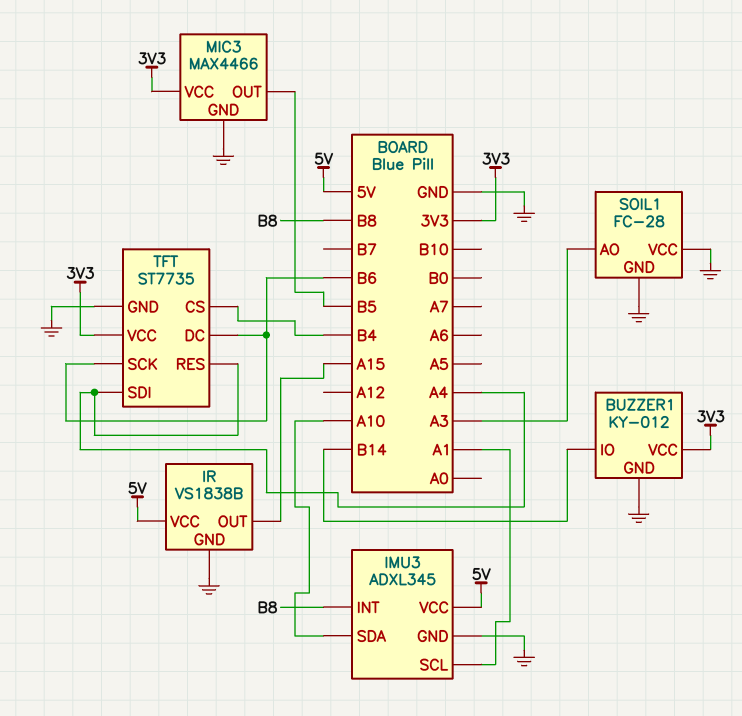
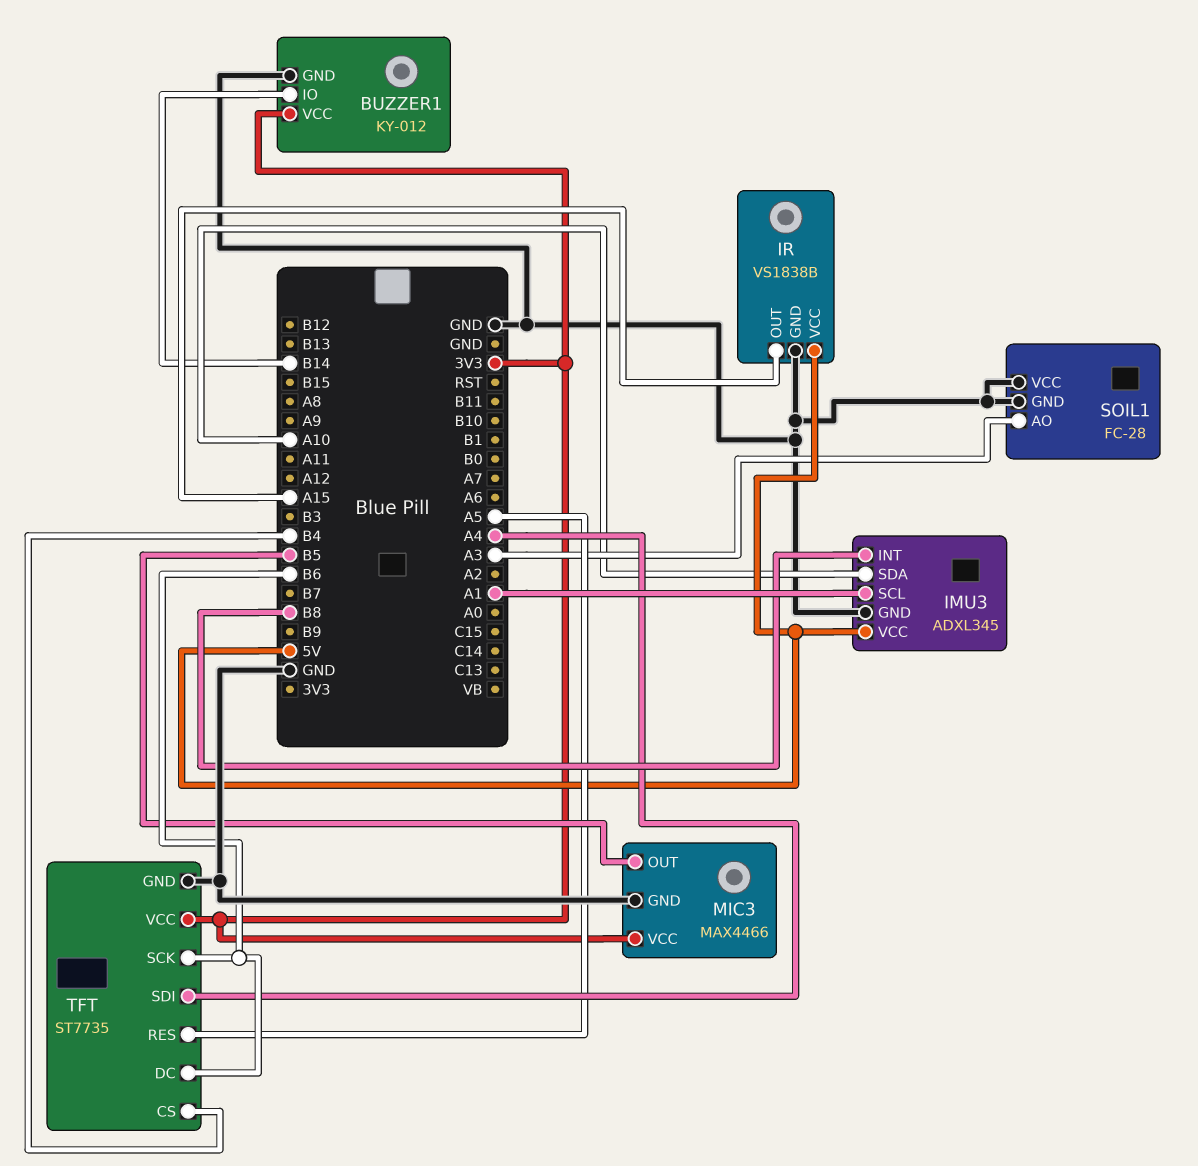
TFT pin RES: A4 -> A5

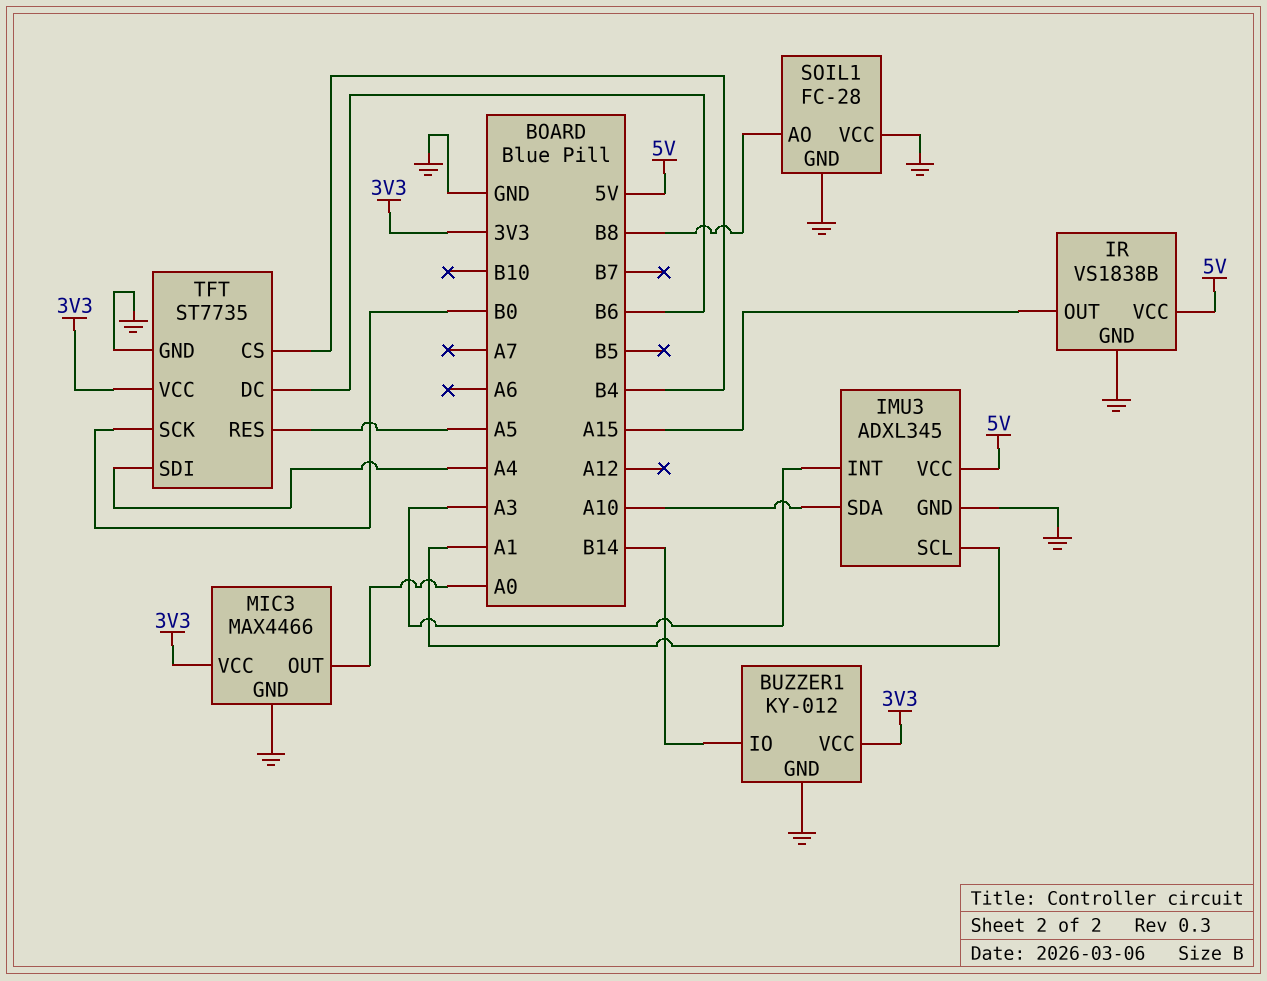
IMU3 pin INT: B8 -> A3
MIC3 pin OUT: B5 -> A0
SOIL1 pin AO: A3 -> B8
TFT pin SCK: B6 -> B0

